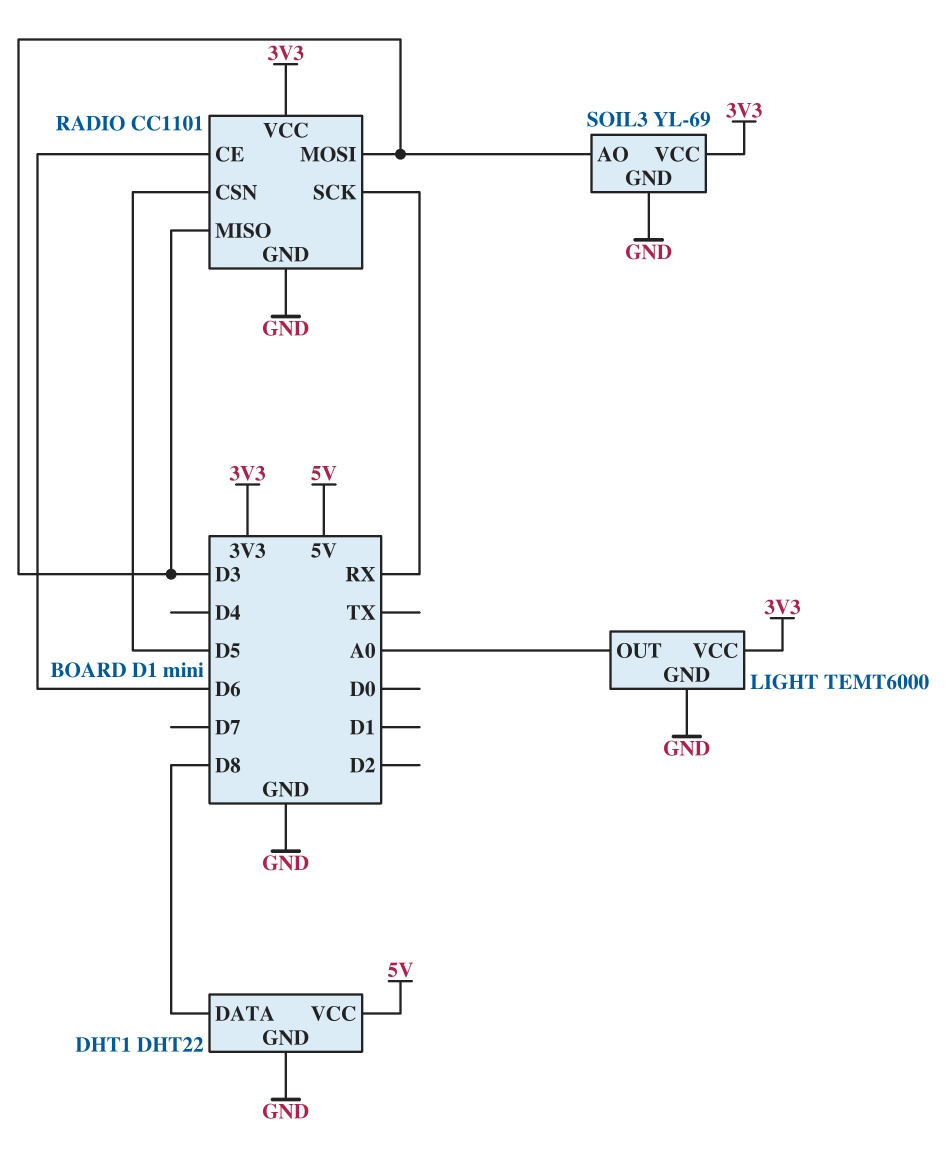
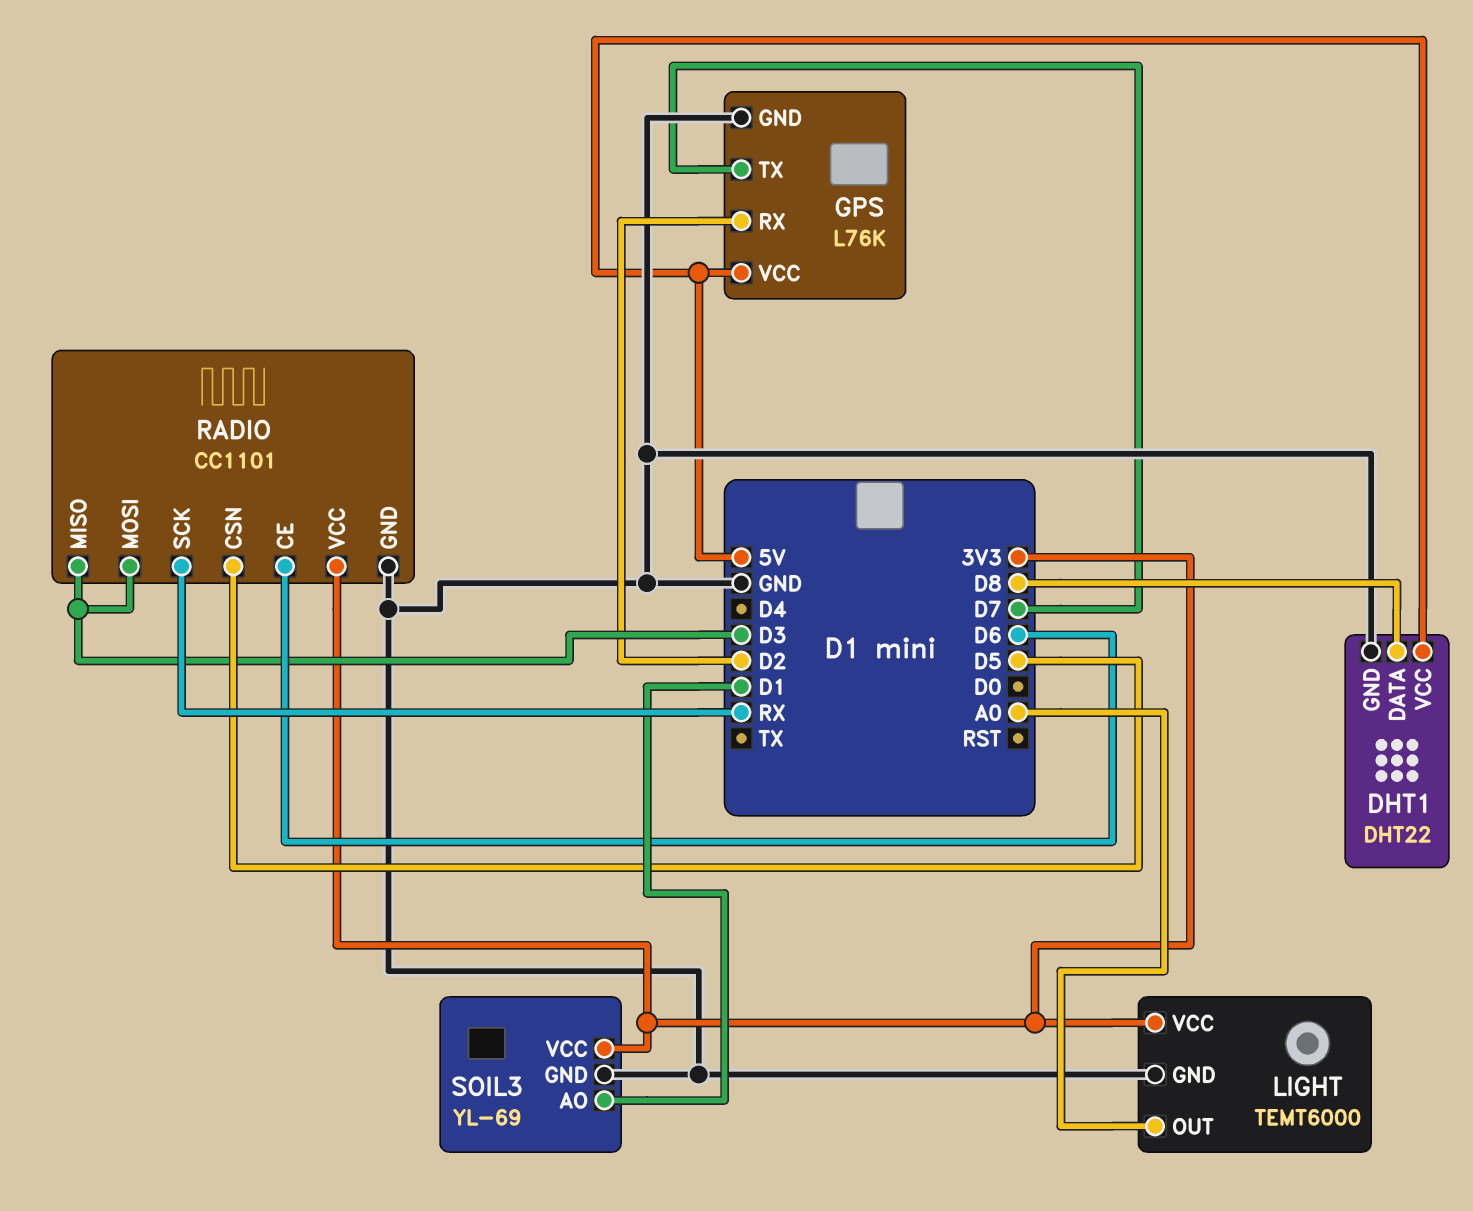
GPS: none -> L76K
GPS pin GND: none -> GND
GPS pin RX: none -> D2
GPS pin TX: none -> D7
GPS pin VCC: none -> 5V
SOIL3 pin AO: D3 -> D1

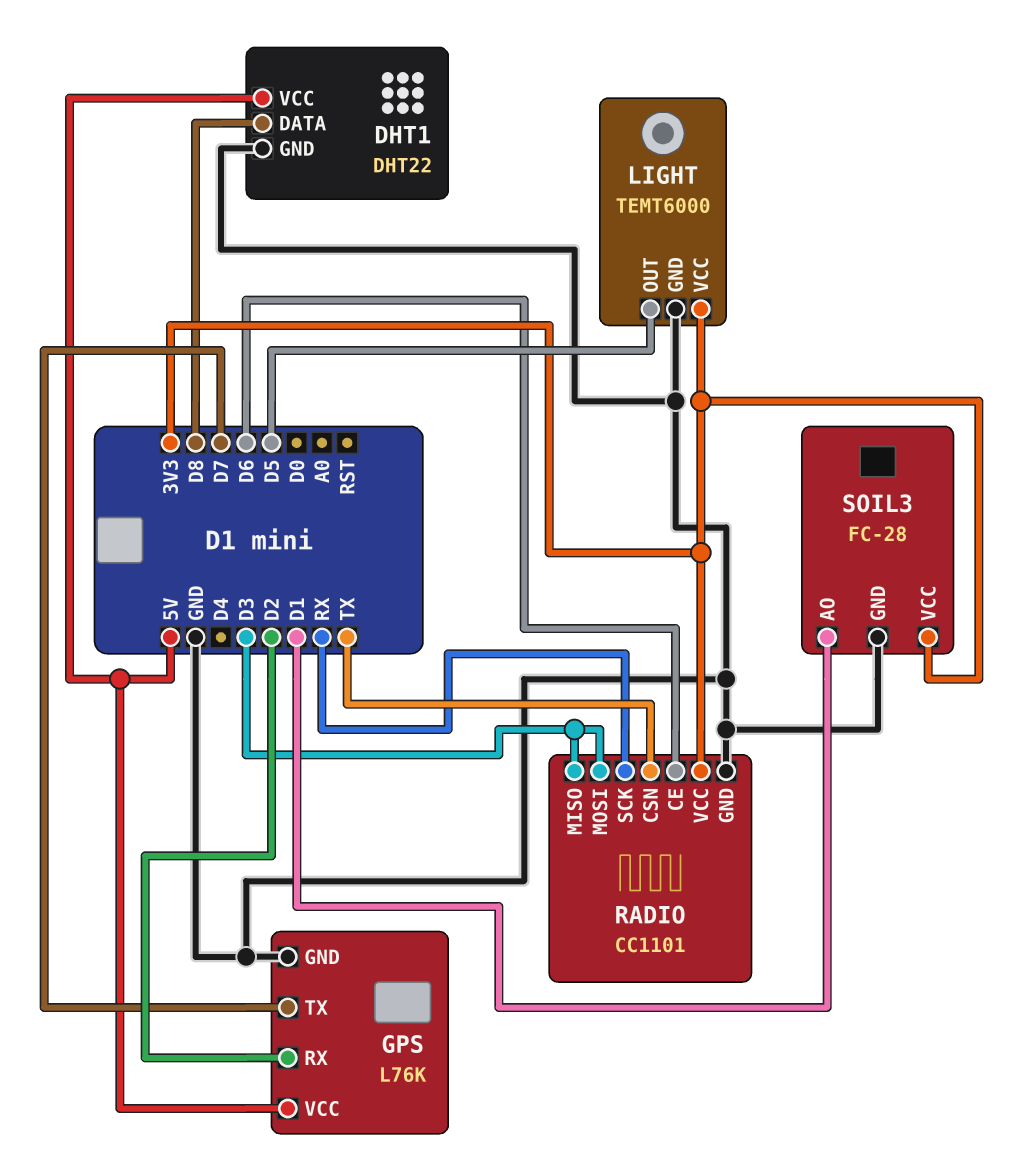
LIGHT pin OUT: A0 -> D5
RADIO pin CSN: D5 -> TX
SOIL3: YL-69 -> FC-28

